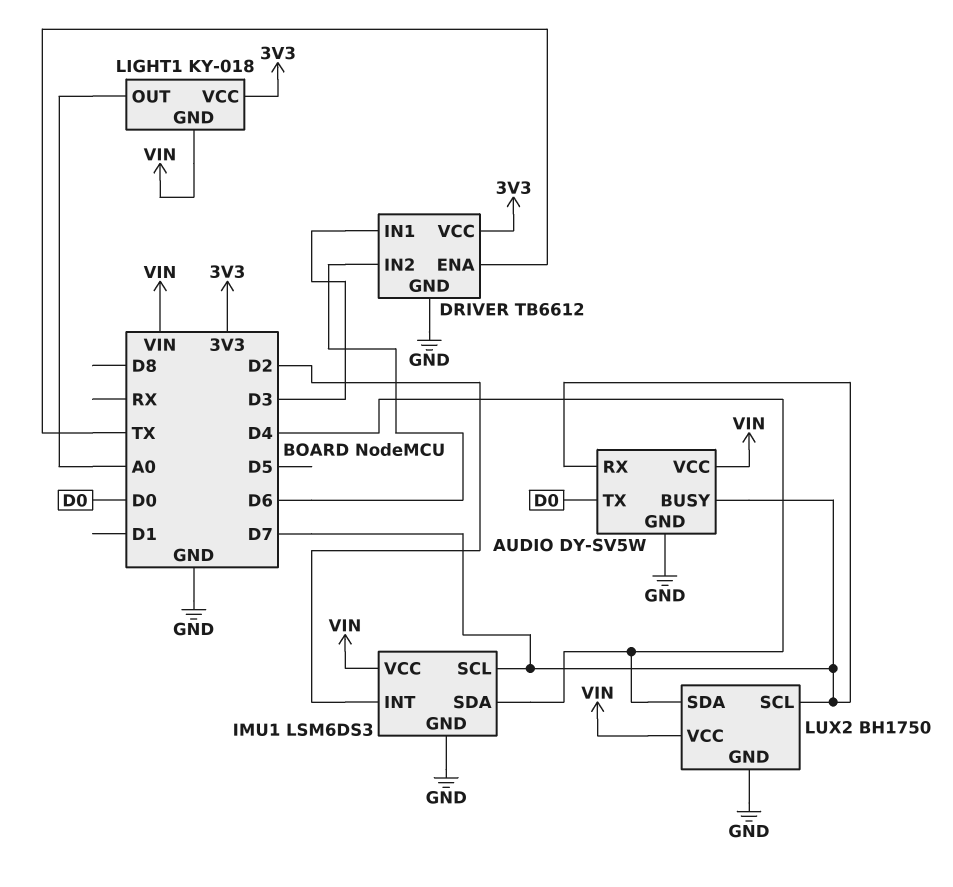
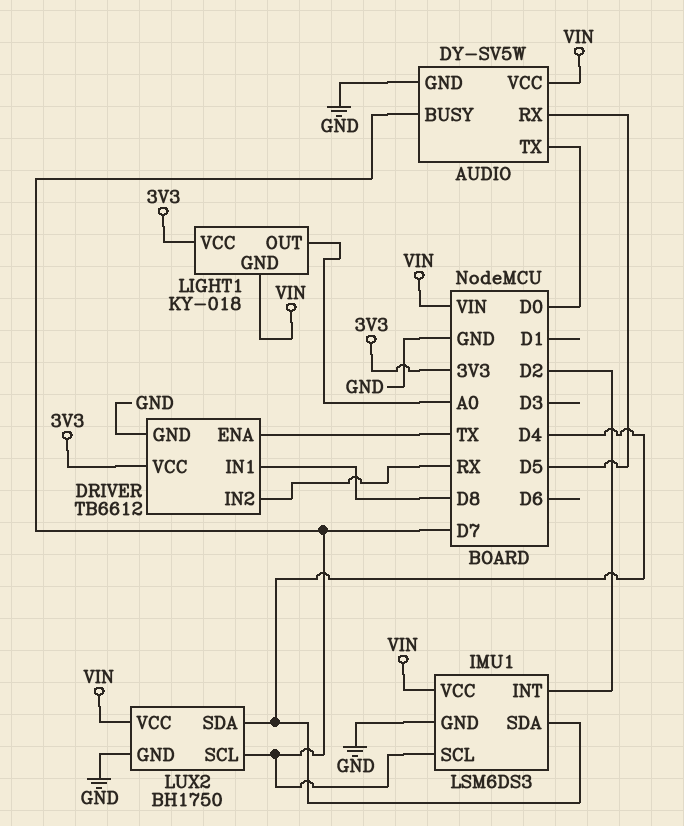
AUDIO pin RX: D7 -> D5
DRIVER pin IN1: D3 -> D8
DRIVER pin IN2: D6 -> RX

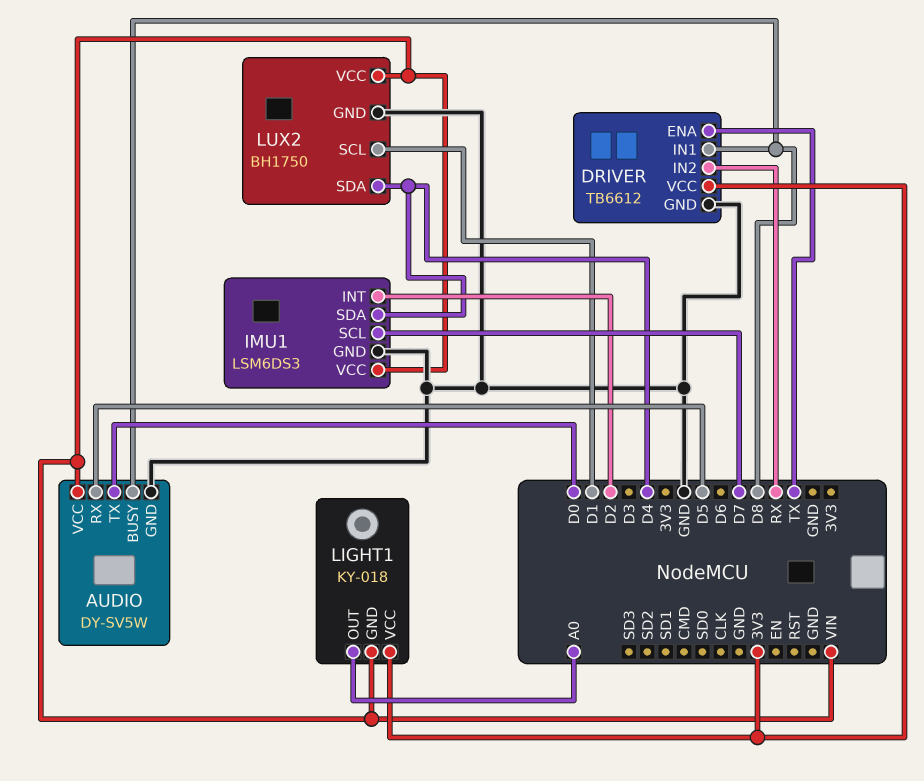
AUDIO pin BUSY: D7 -> D8
LUX2 pin SCL: D7 -> D1

